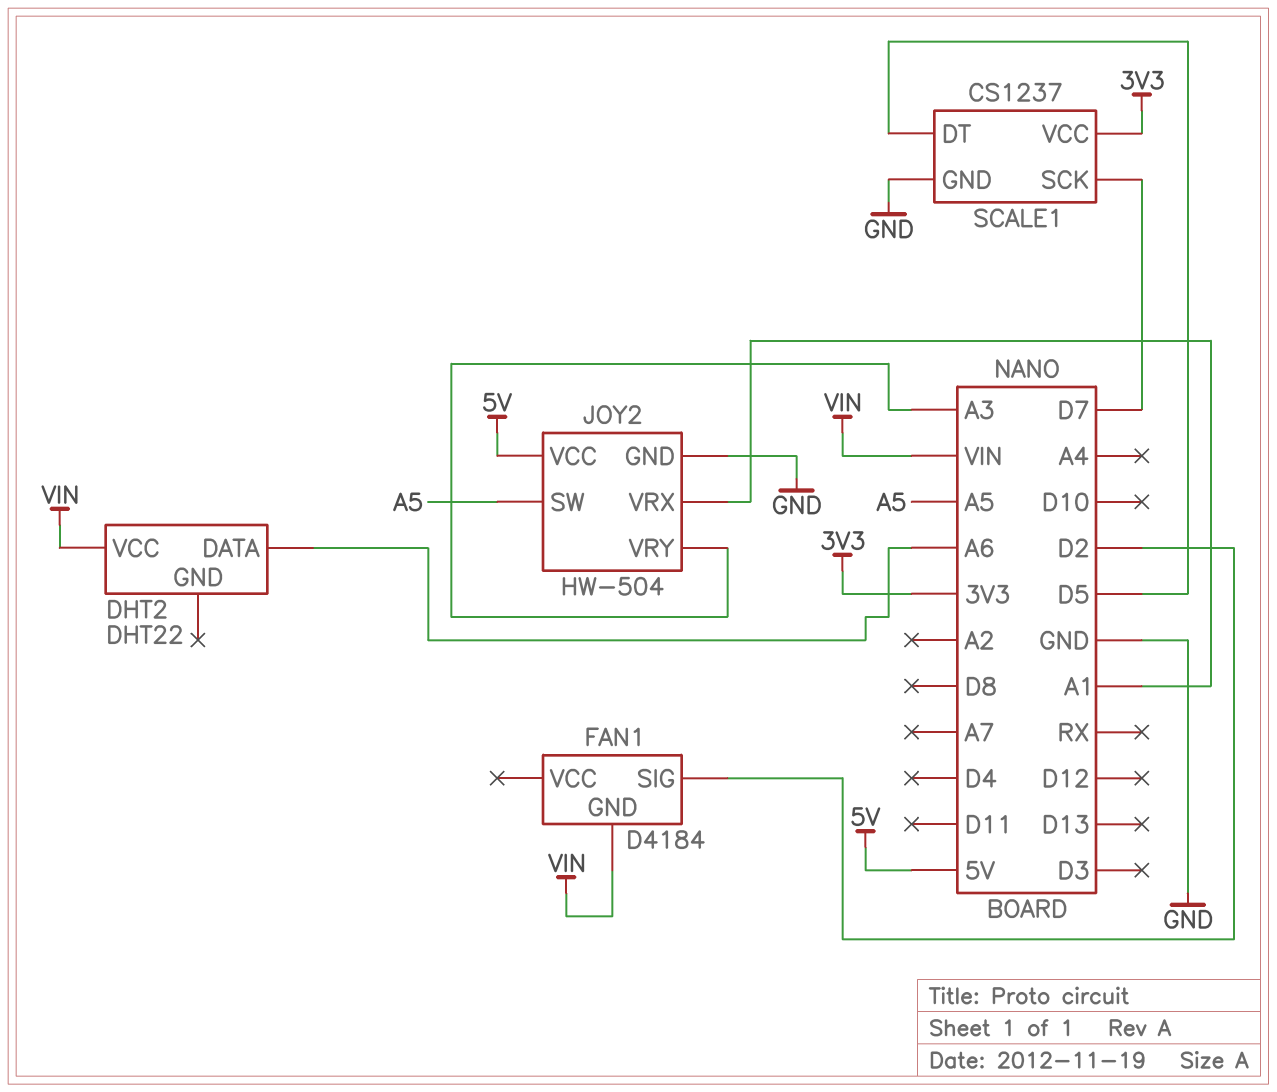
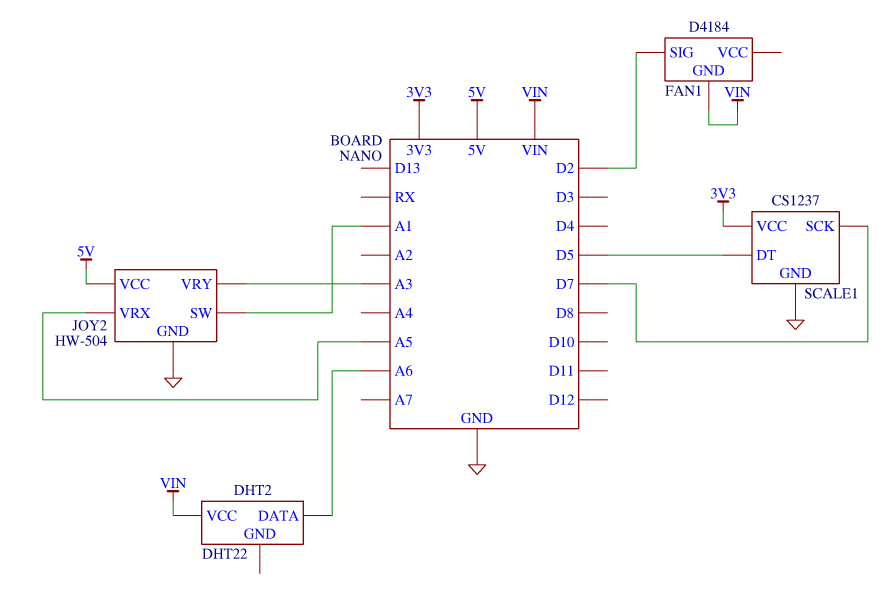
JOY2 pin SW: A5 -> A1
JOY2 pin VRX: A1 -> A5

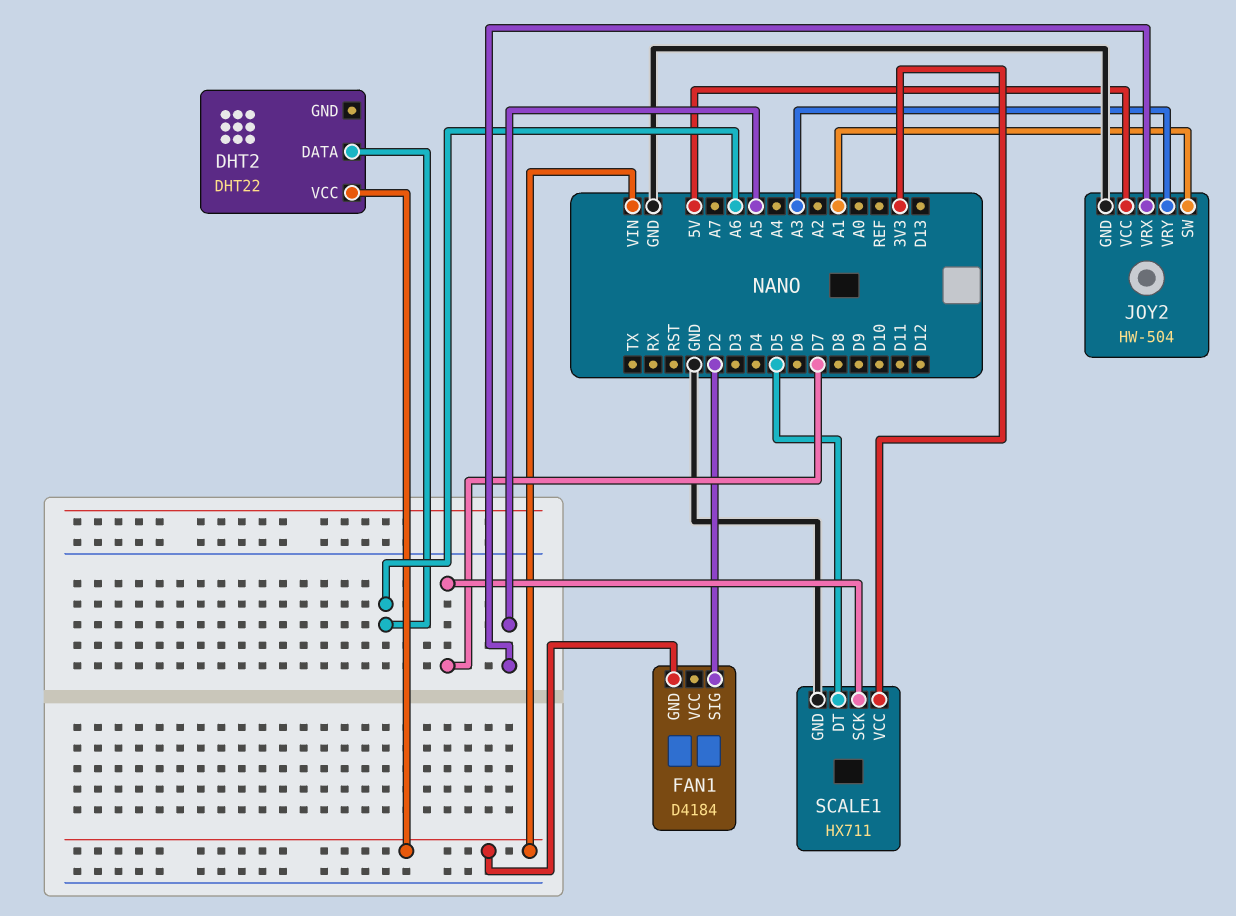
SCALE1: CS1237 -> HX711

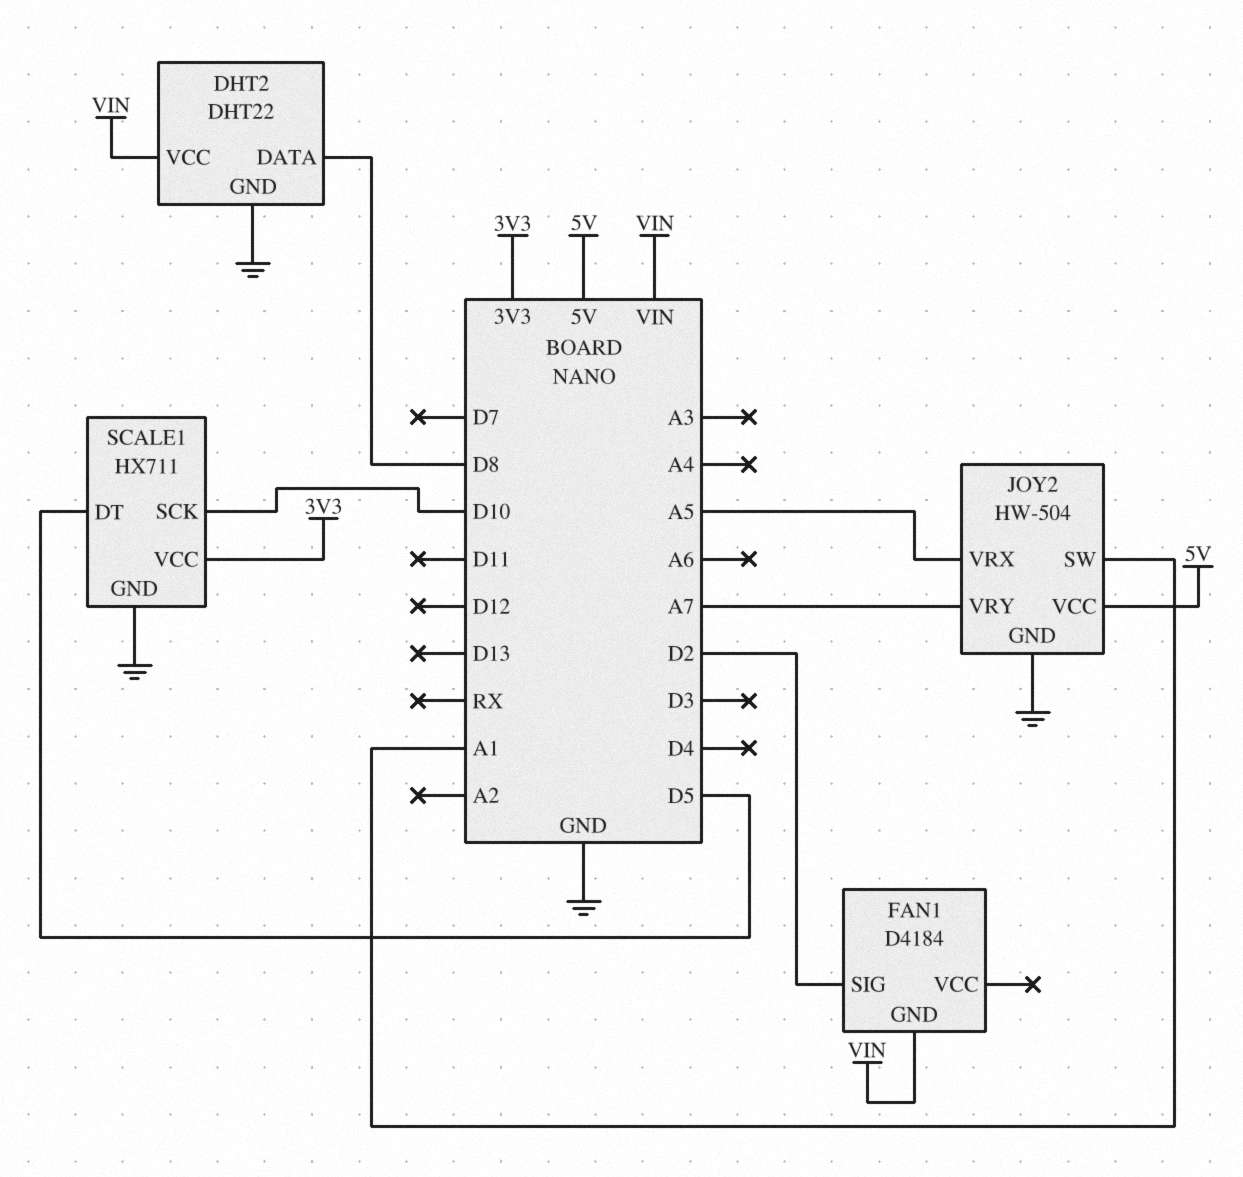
DHT2 pin DATA: A6 -> D8
DHT2 pin GND: none -> GND
JOY2 pin VRY: A3 -> A7
SCALE1 pin SCK: D7 -> D10

